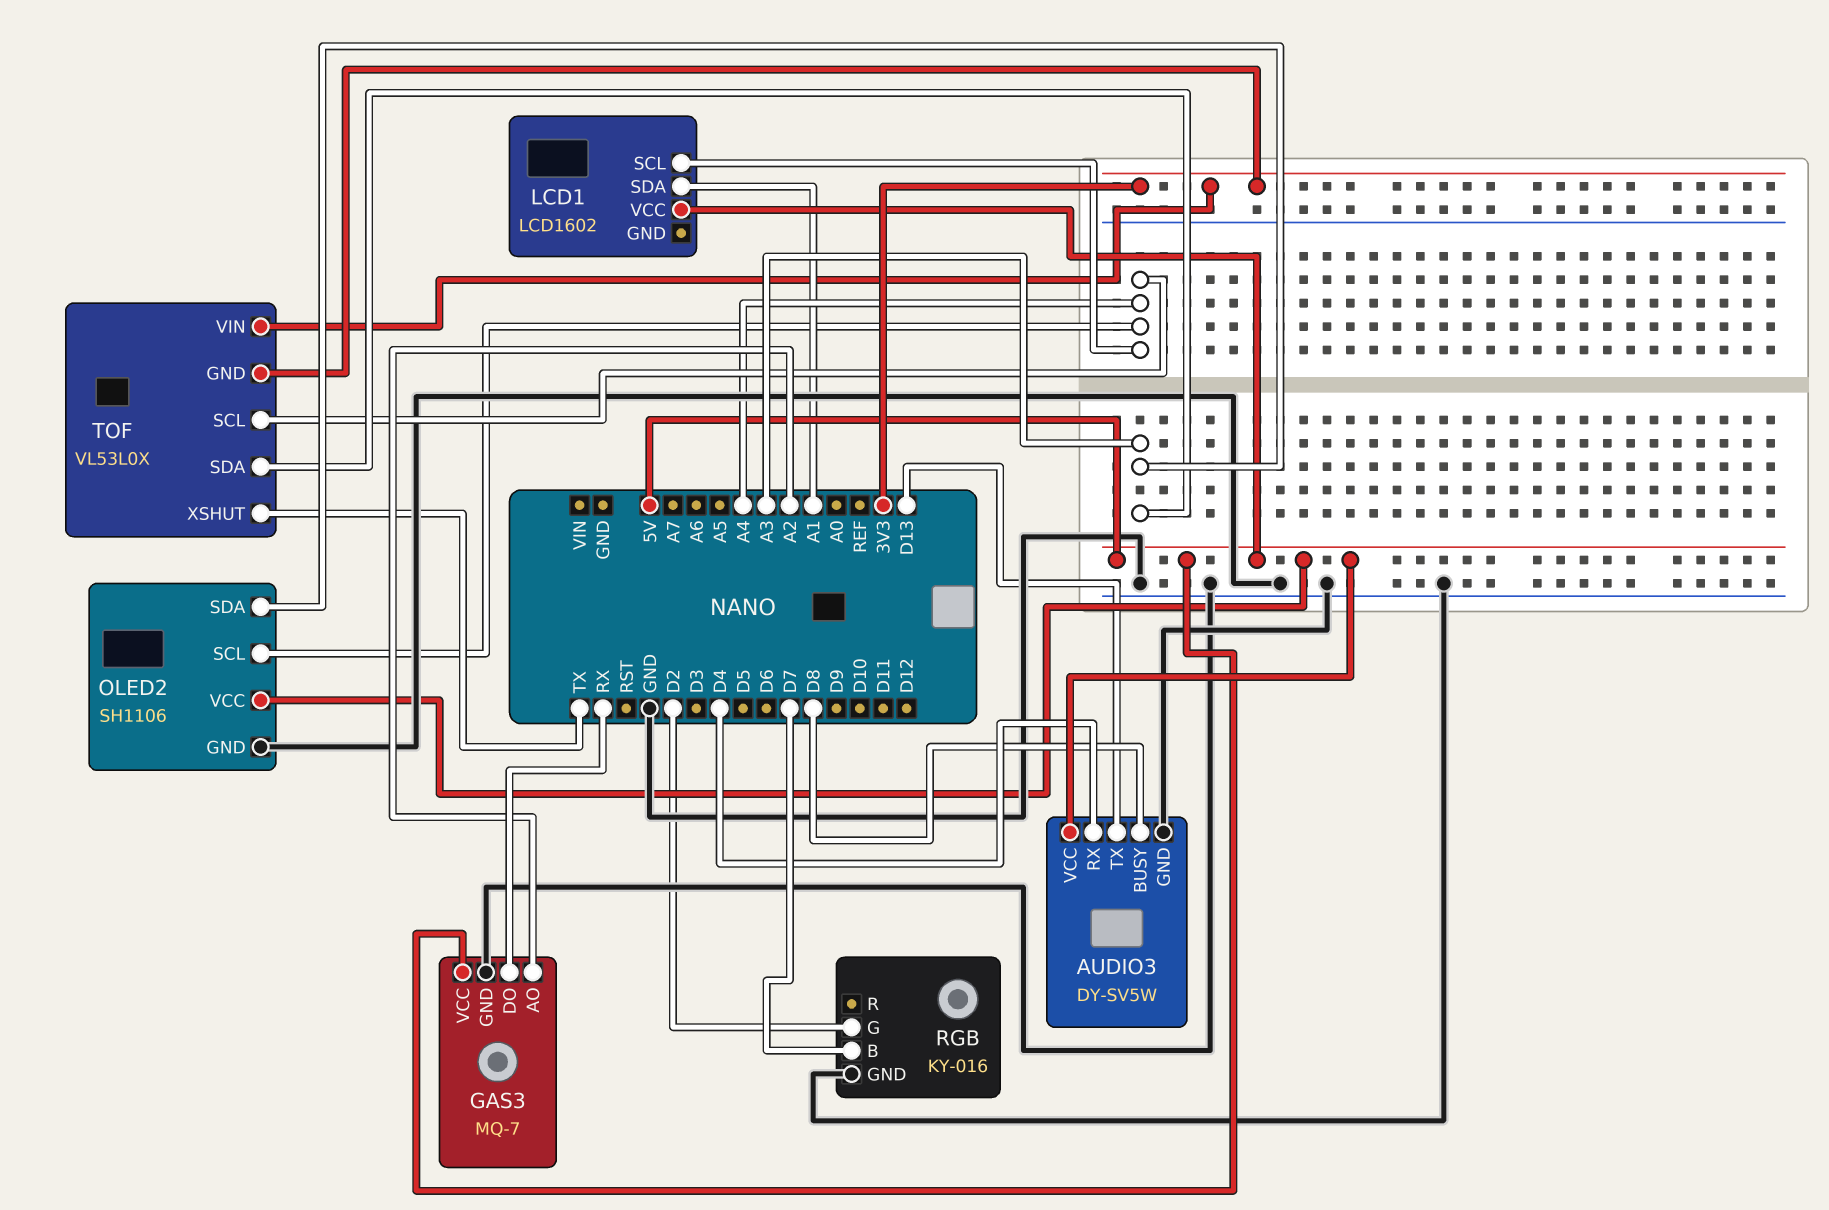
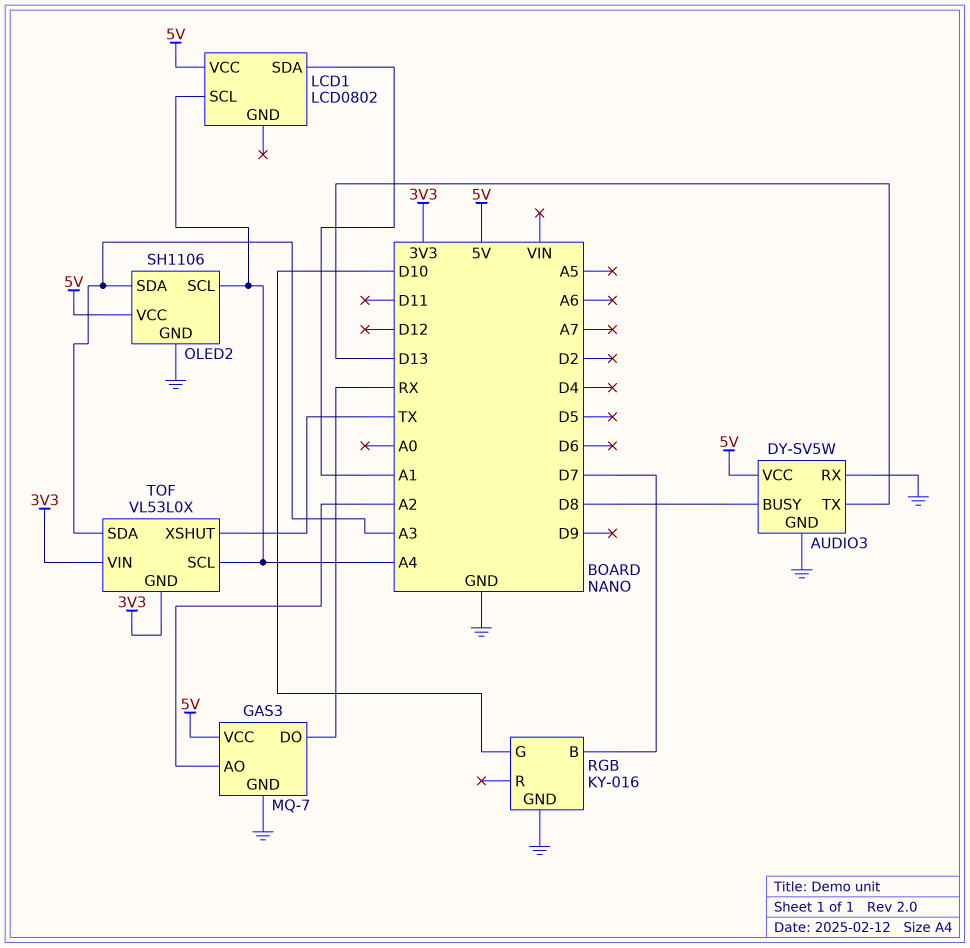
AUDIO3 pin RX: D4 -> GND
LCD1: LCD1602 -> LCD0802
RGB pin G: D2 -> D10

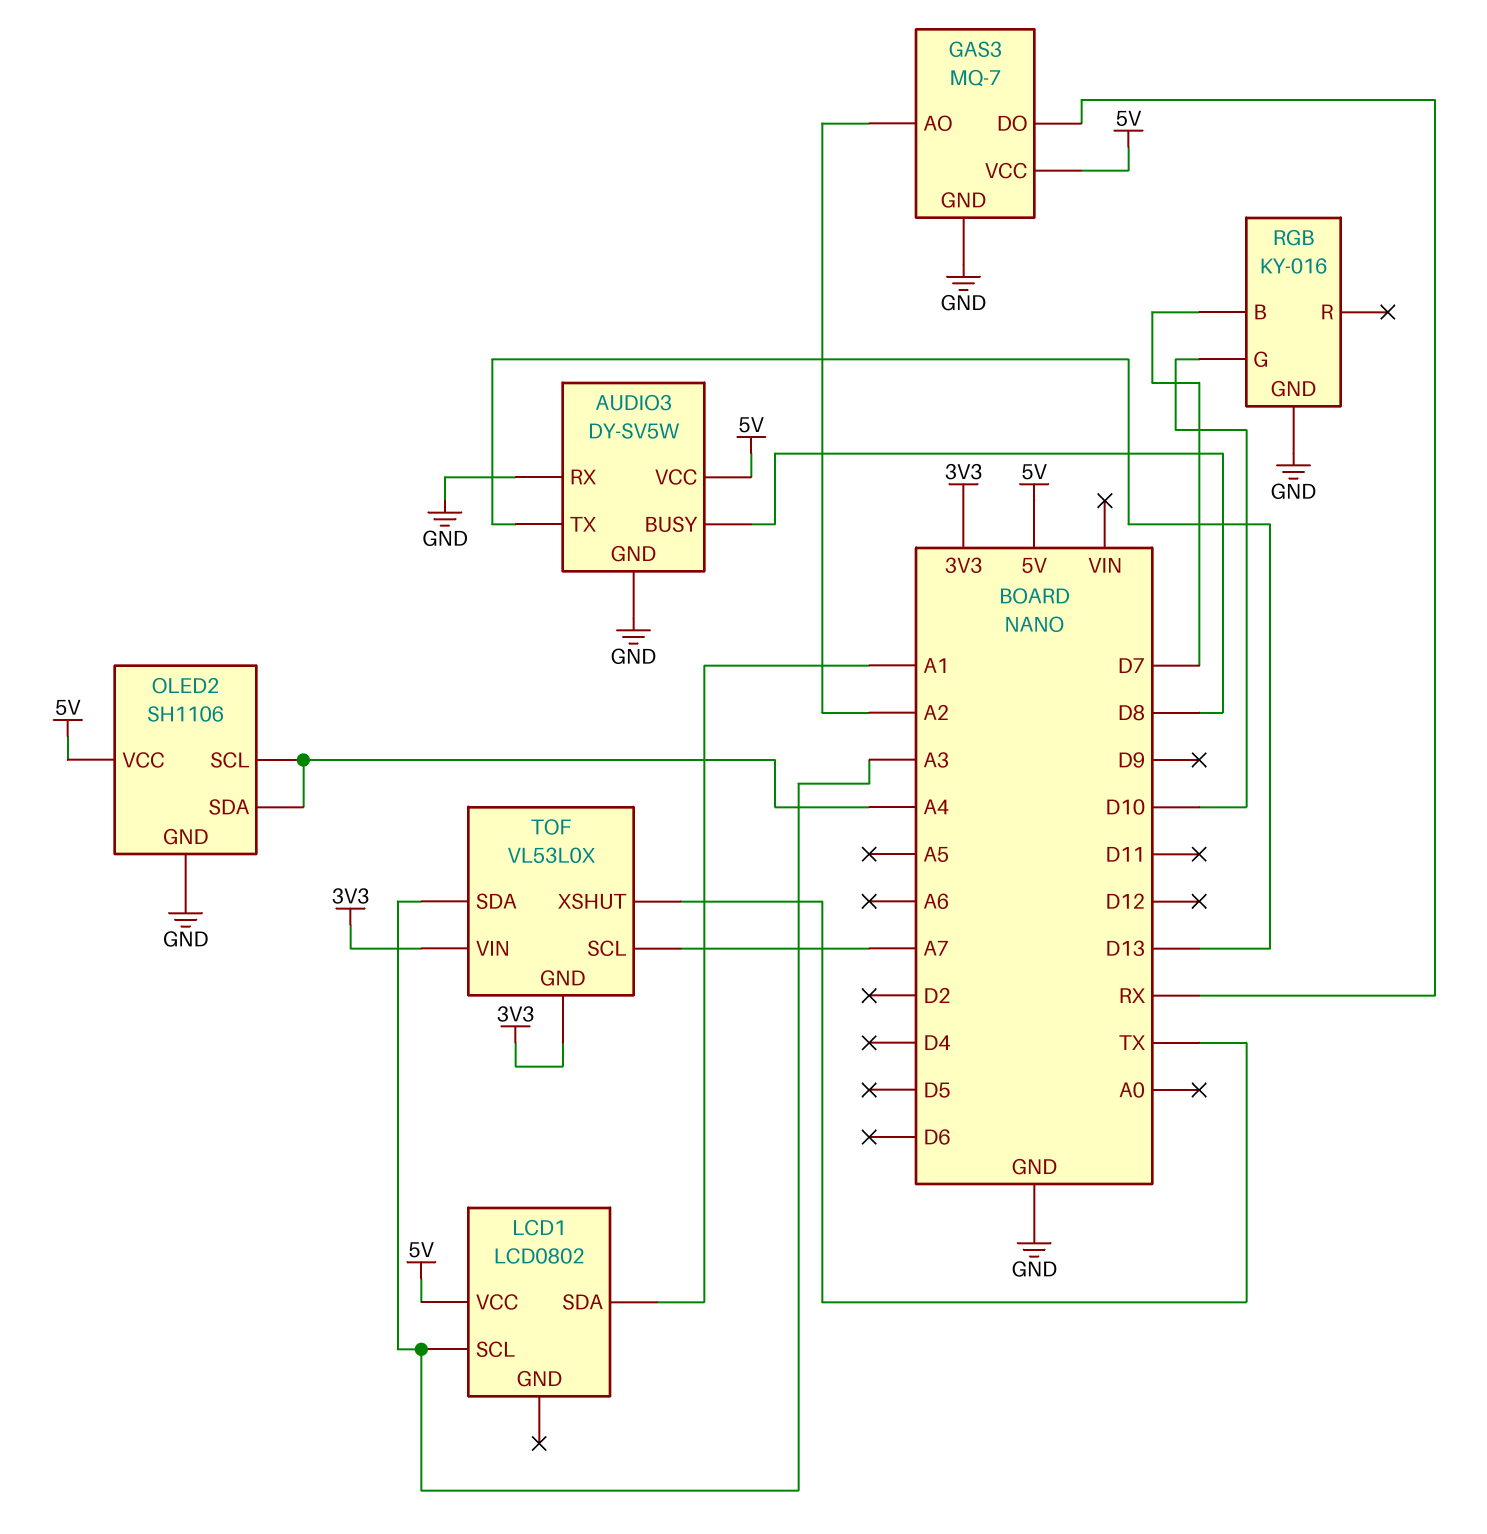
LCD1 pin SCL: A4 -> A3
OLED2 pin SDA: A3 -> A4
TOF pin SCL: A4 -> A7

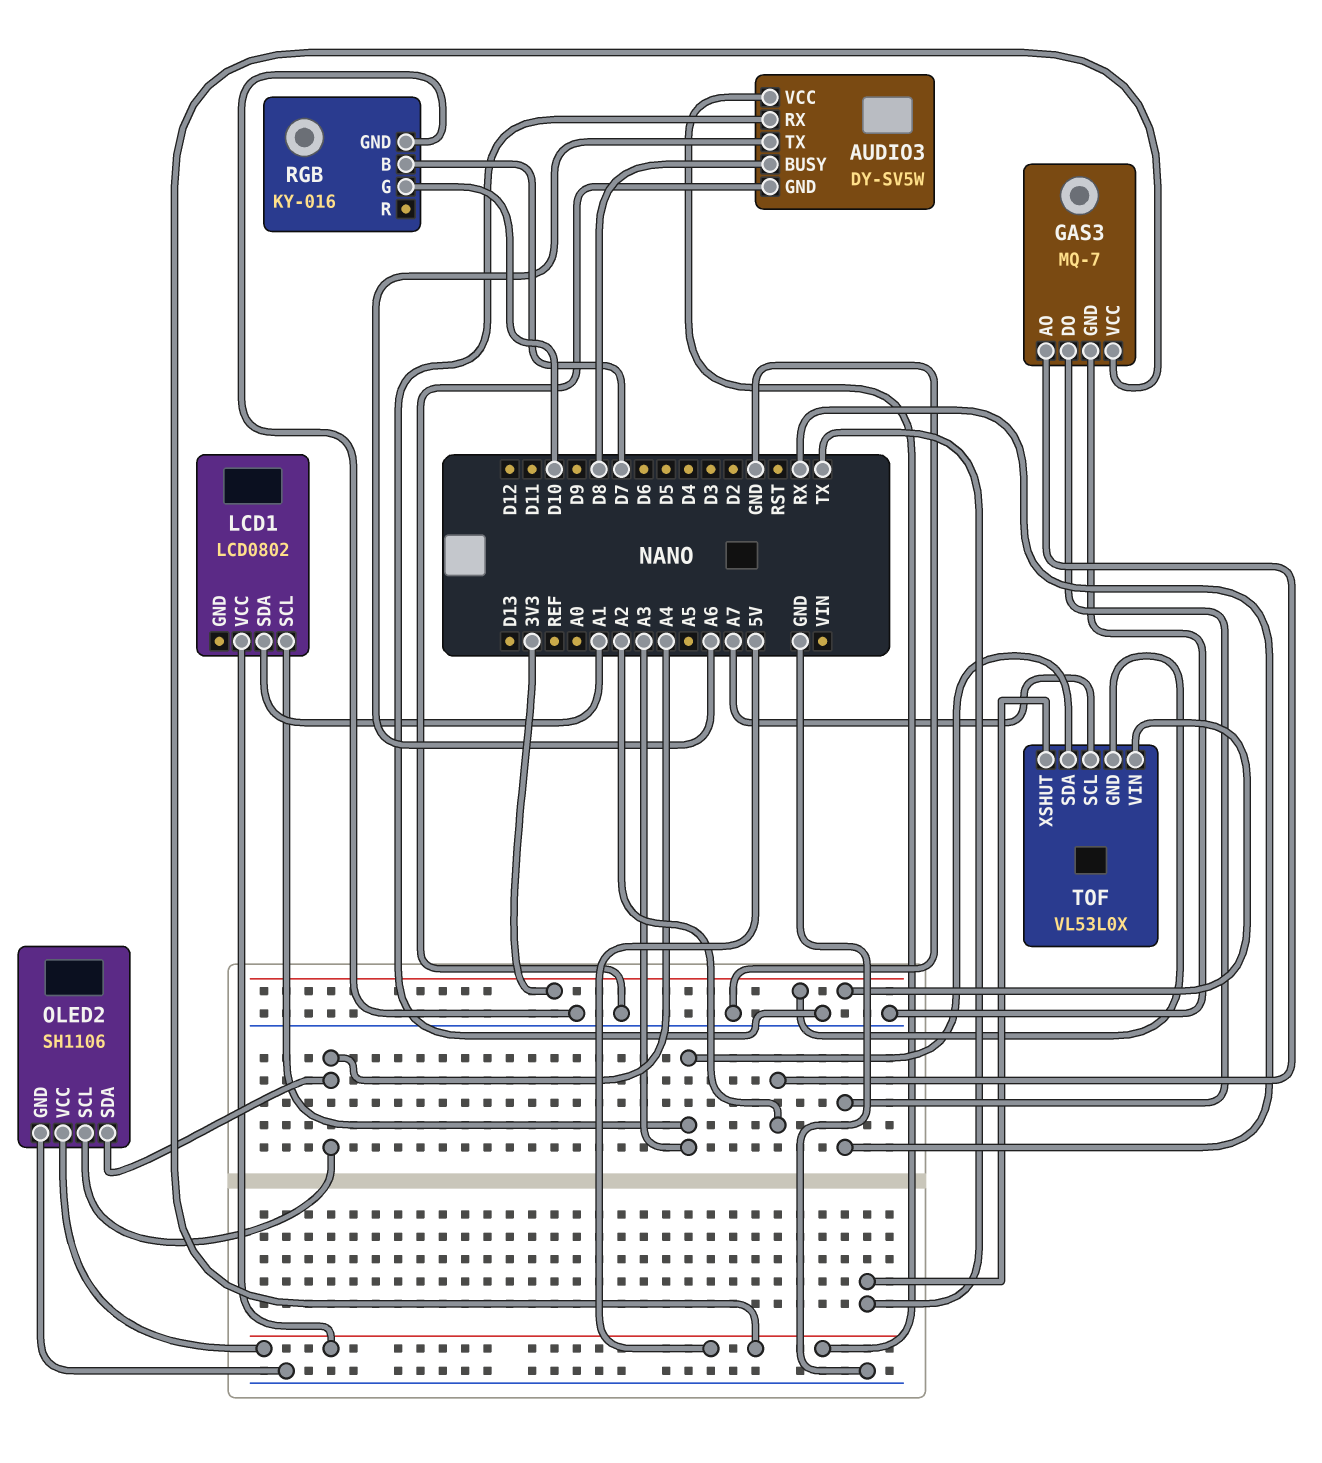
AUDIO3 pin TX: D13 -> A6

